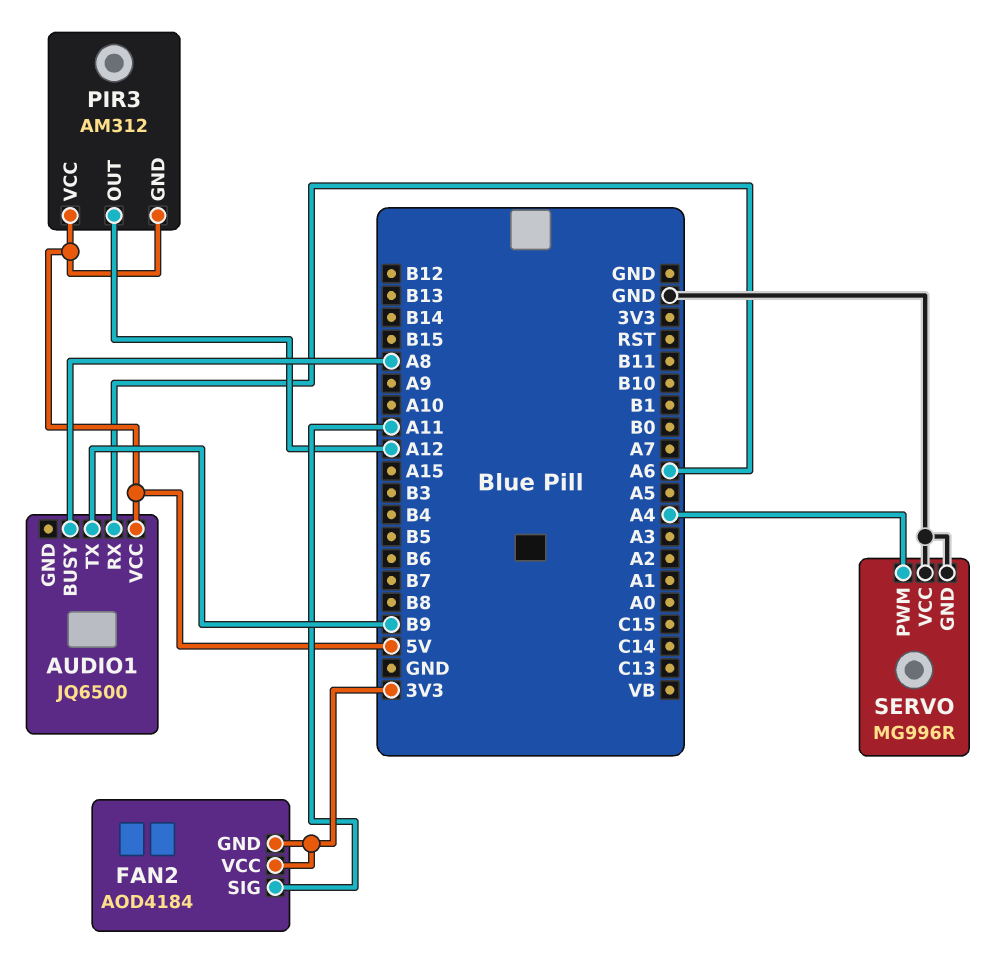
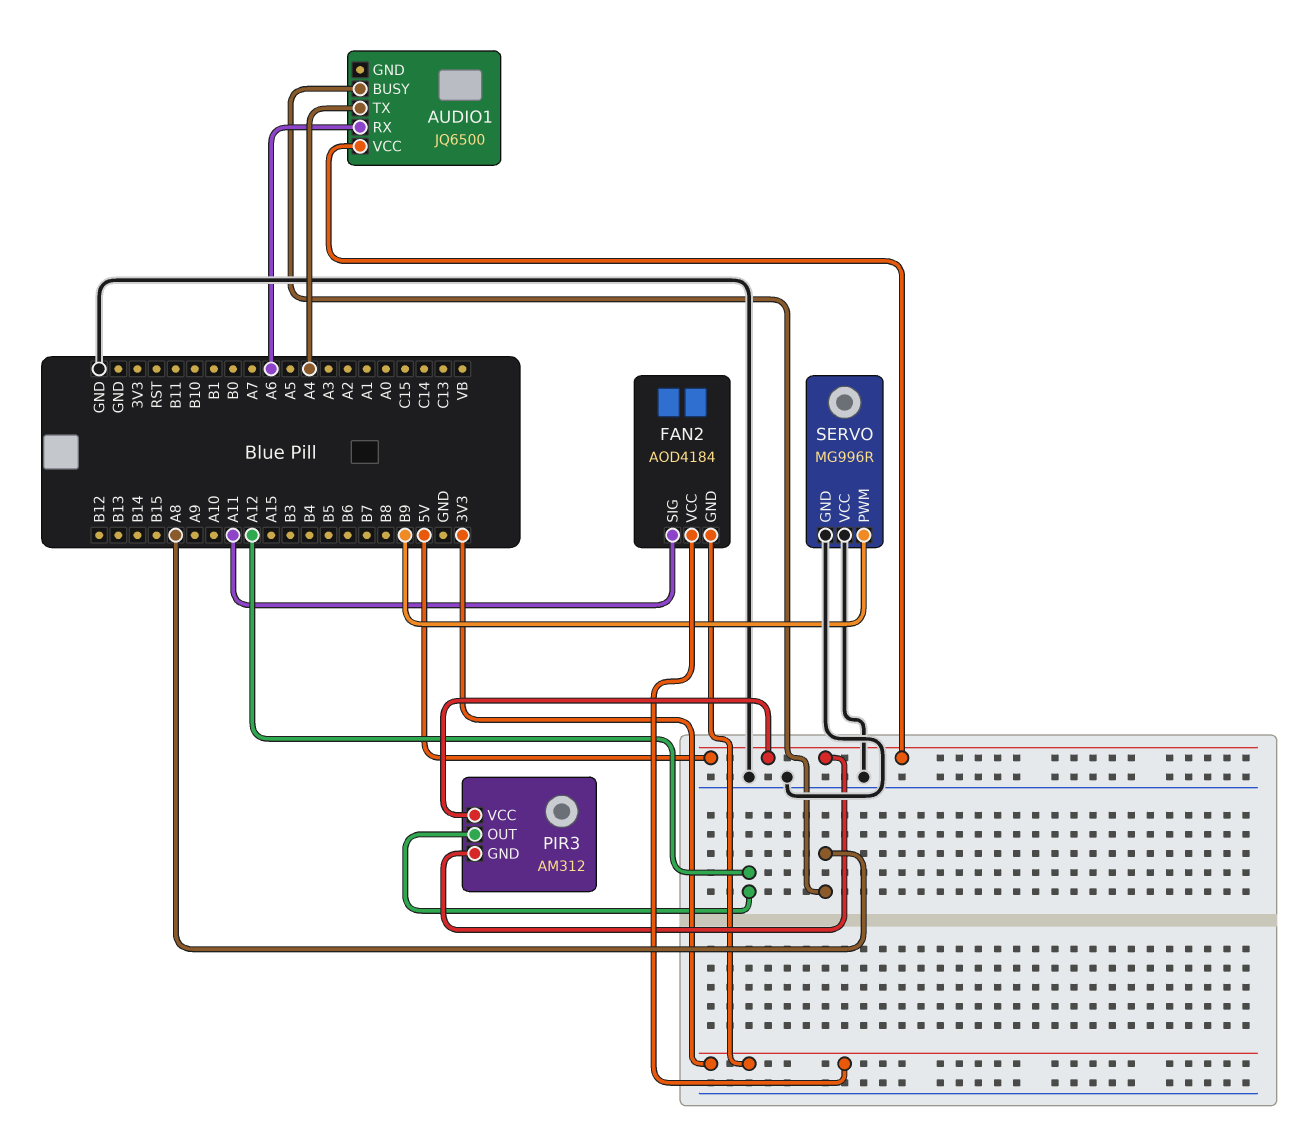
AUDIO1 pin TX: B9 -> A4
SERVO pin PWM: A4 -> B9

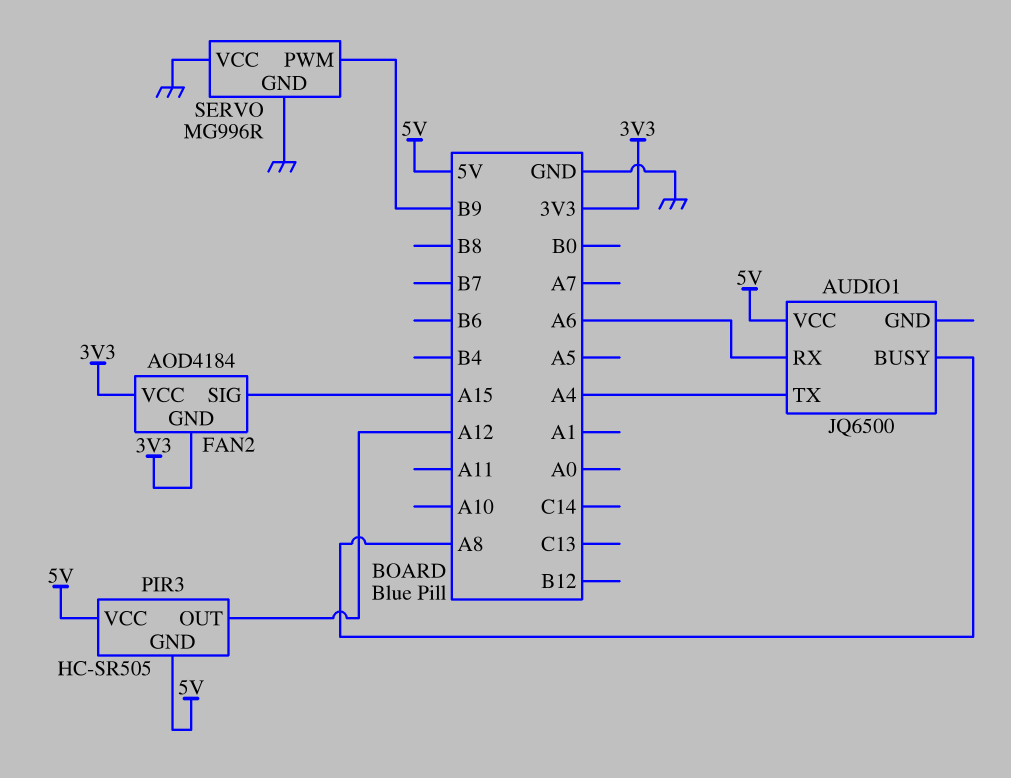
FAN2 pin SIG: A11 -> A15
PIR3: AM312 -> HC-SR505

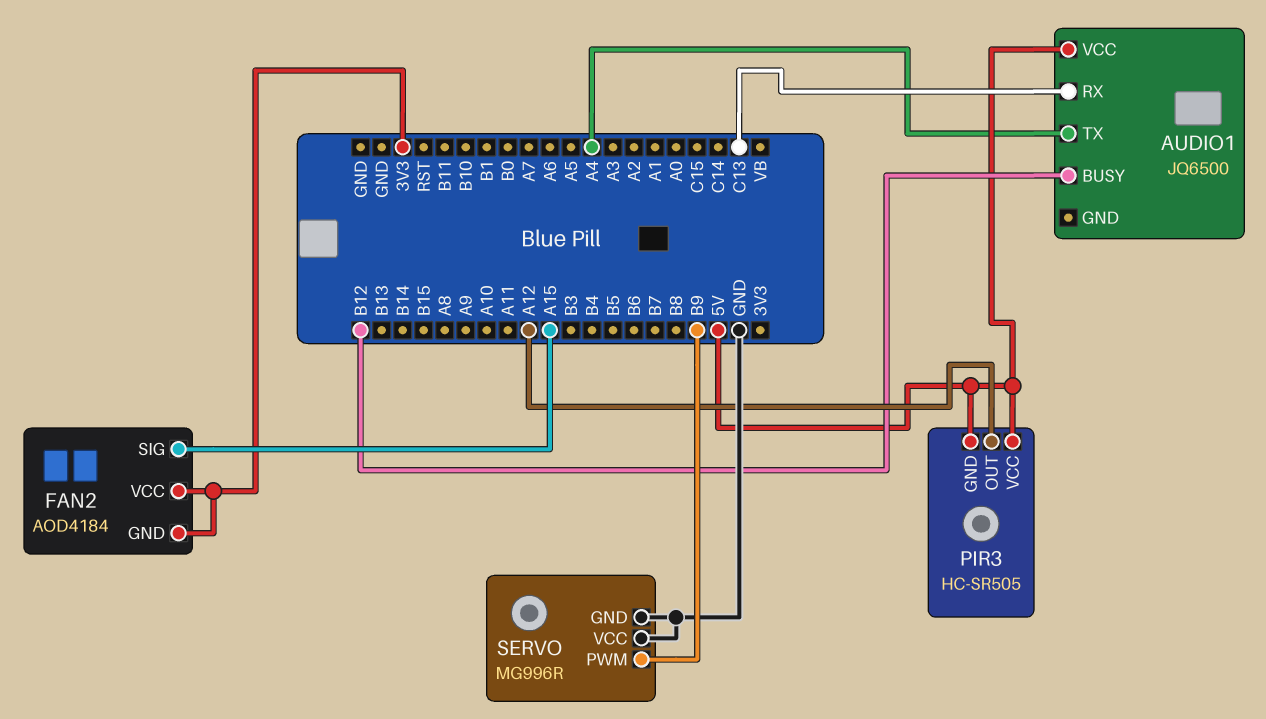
AUDIO1 pin BUSY: A8 -> B12
AUDIO1 pin RX: A6 -> C13

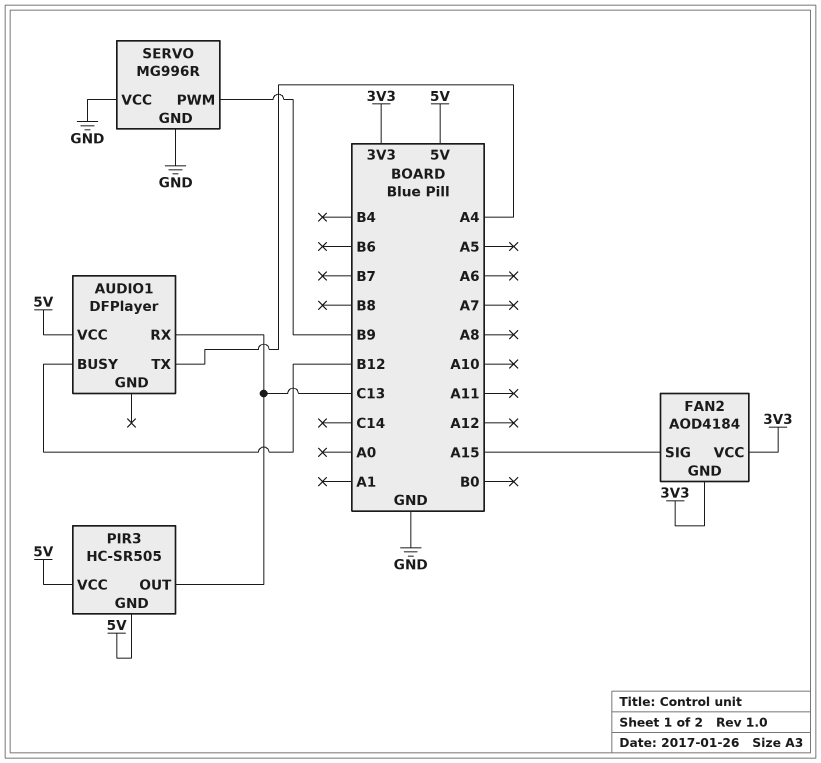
AUDIO1: JQ6500 -> DFPlayer
PIR3 pin OUT: A12 -> C13

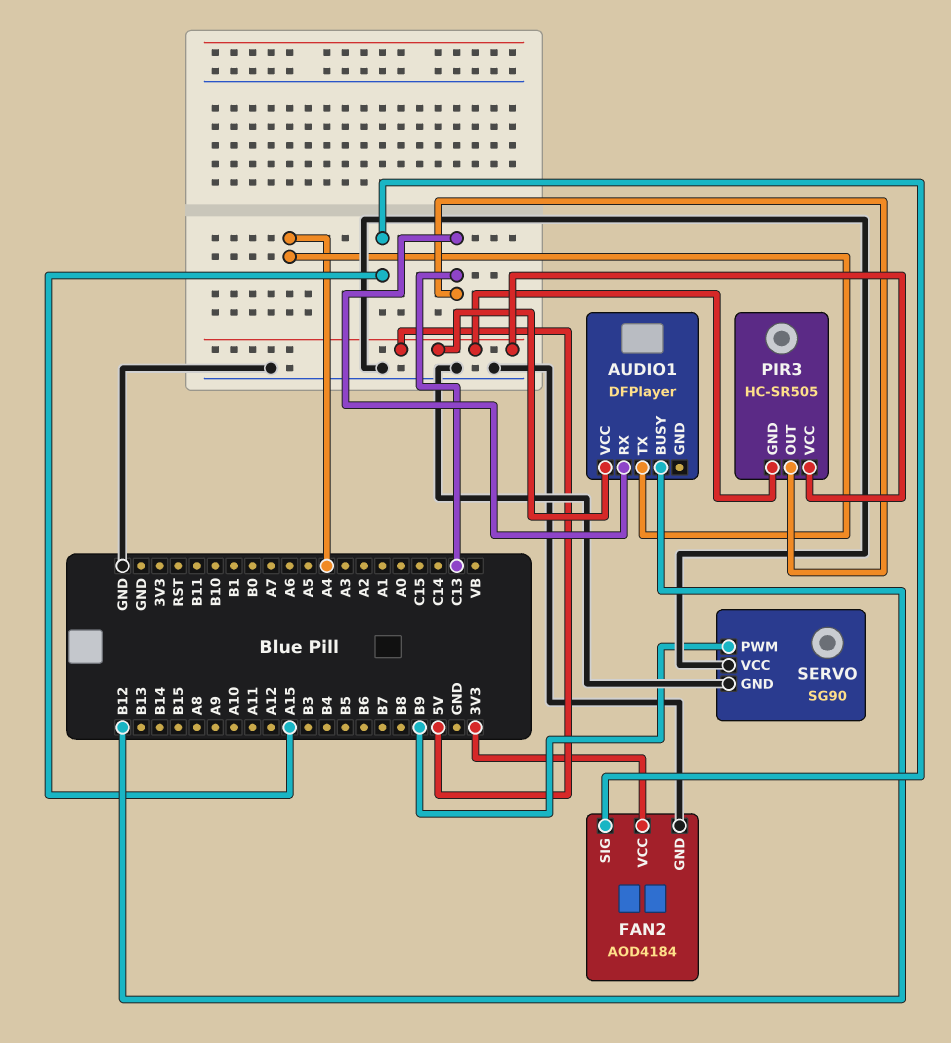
FAN2 pin GND: 3V3 -> GND
SERVO: MG996R -> SG90

